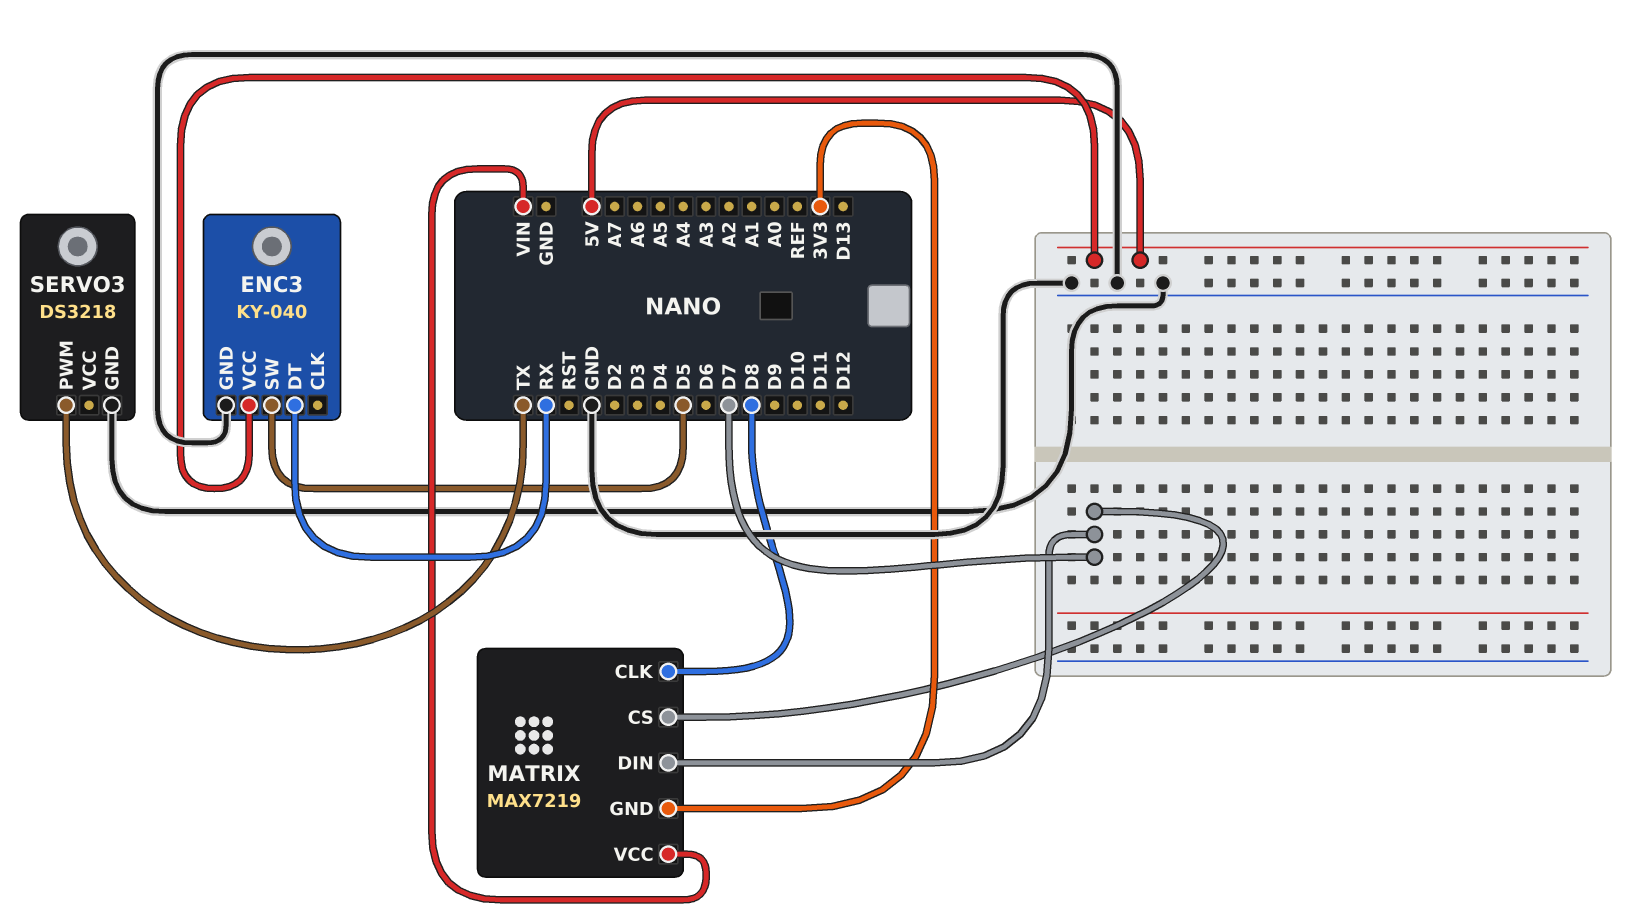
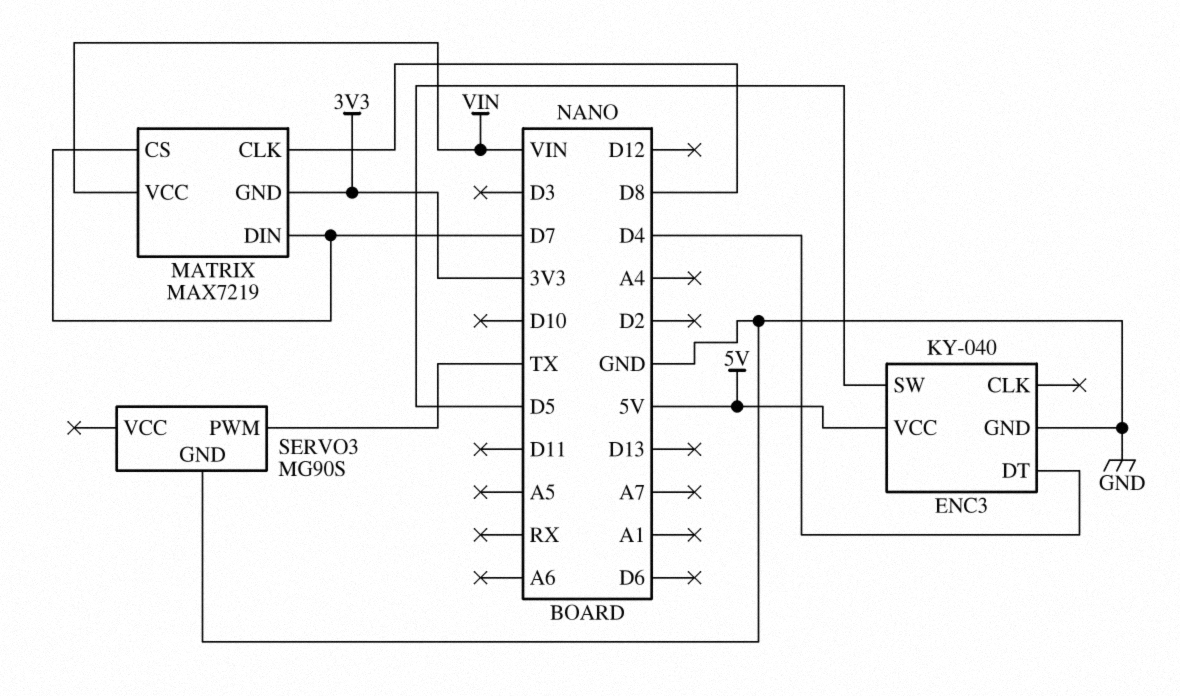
ENC3 pin DT: RX -> D4
SERVO3: DS3218 -> MG90S

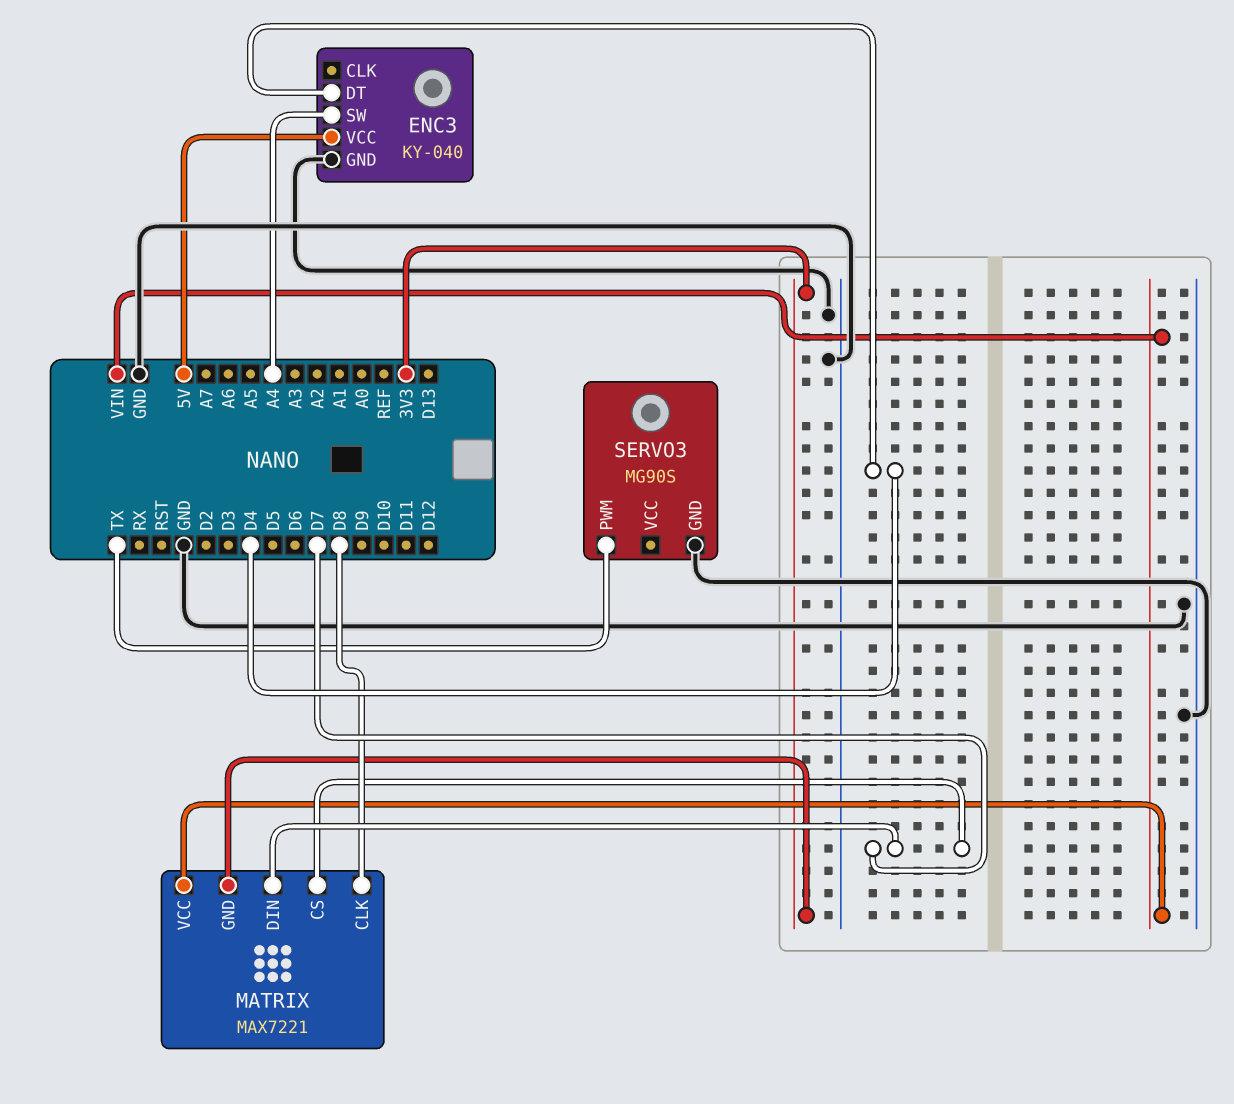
ENC3 pin SW: D5 -> A4
MATRIX: MAX7219 -> MAX7221

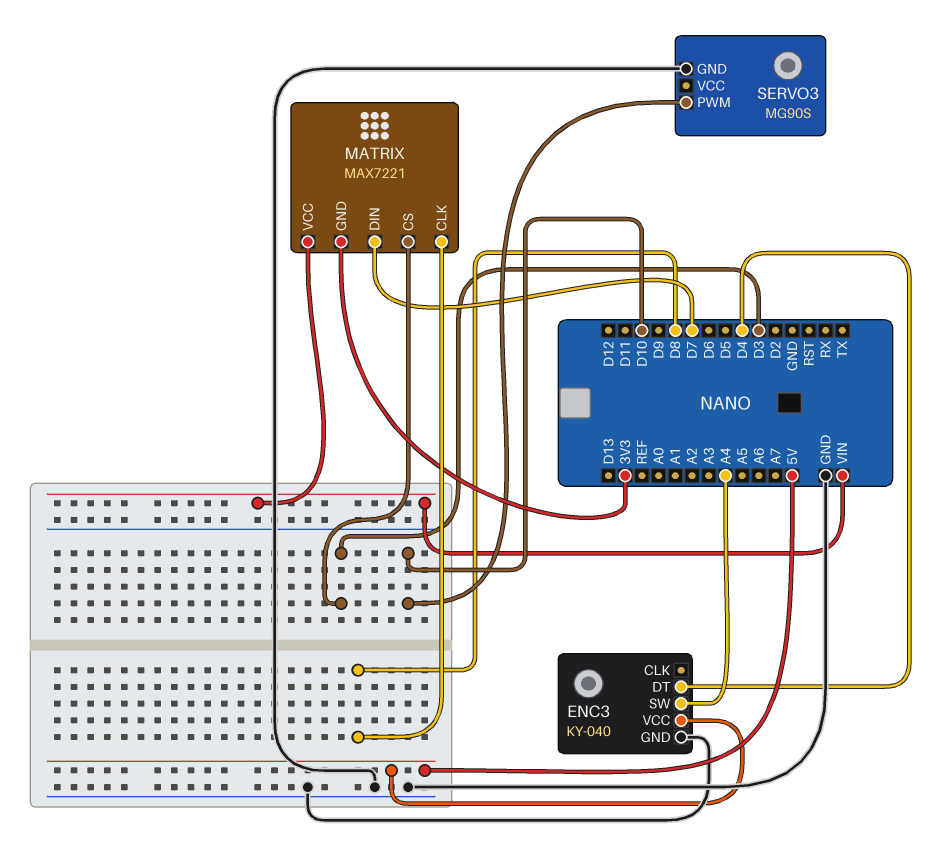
MATRIX pin CS: D7 -> D3
SERVO3 pin PWM: TX -> D10

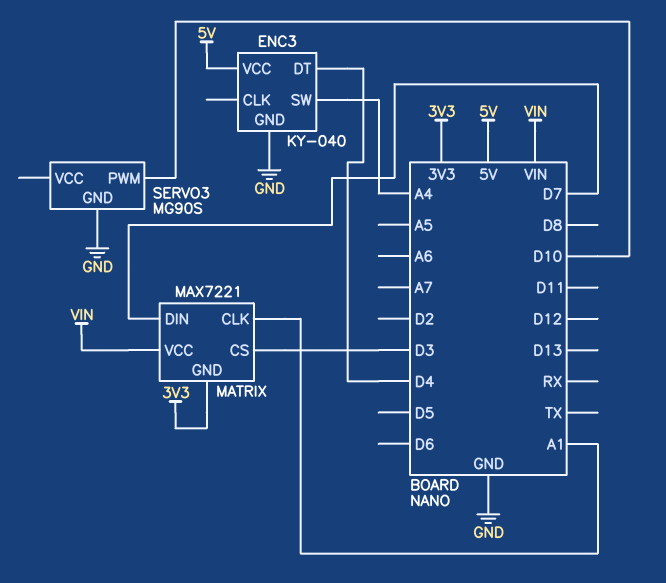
MATRIX pin CLK: D8 -> A1

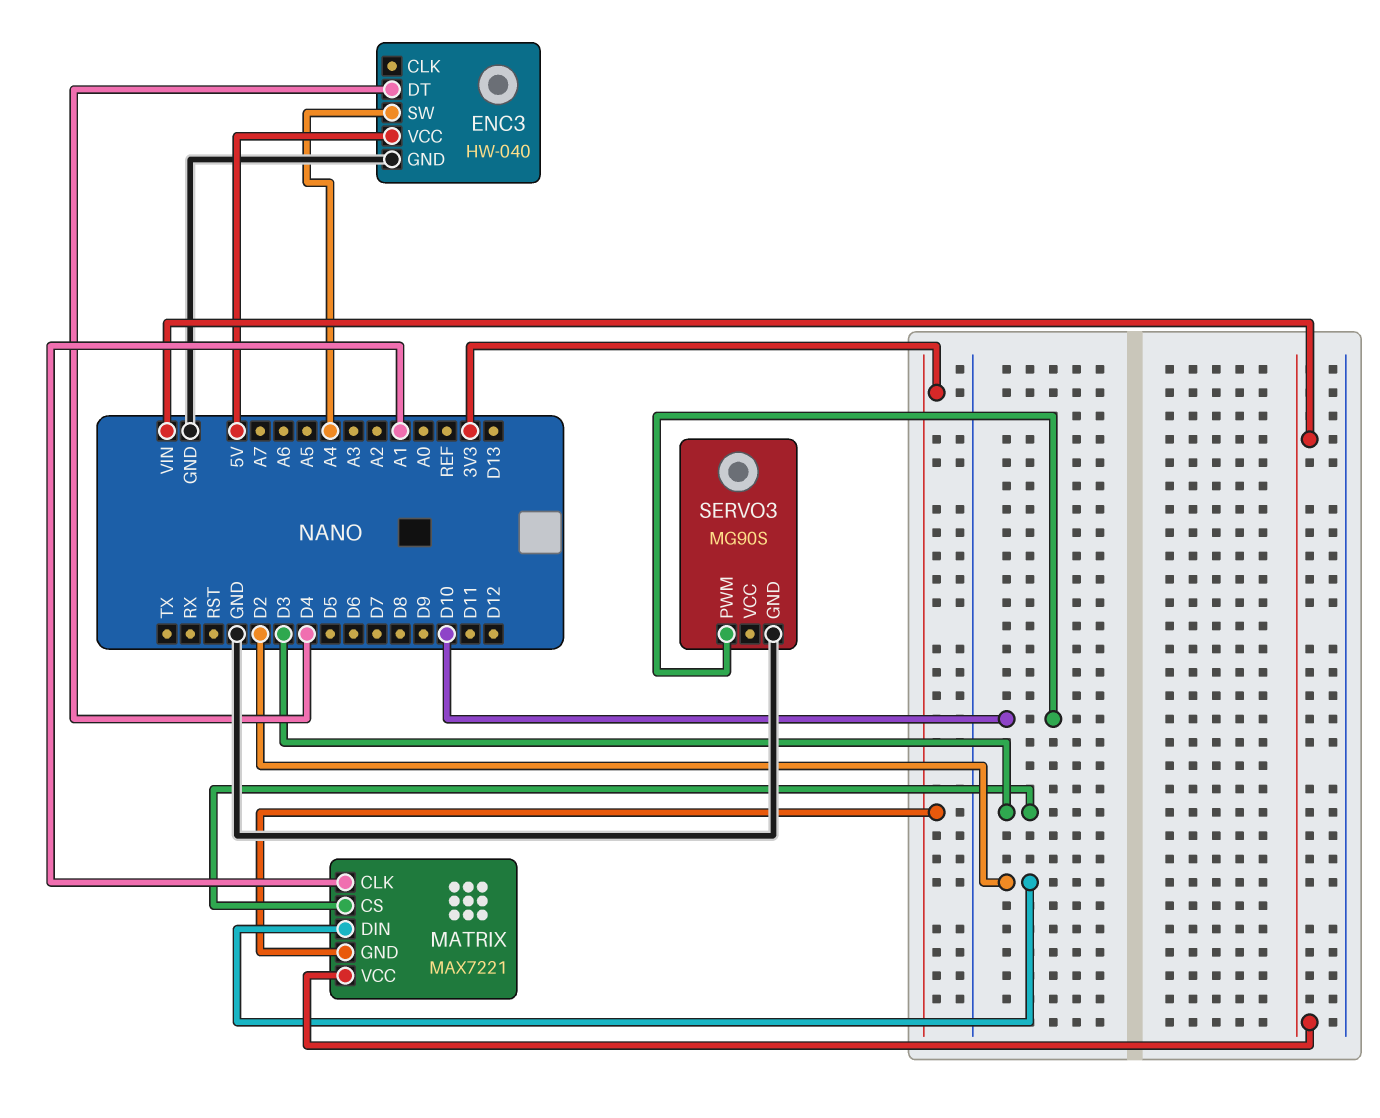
ENC3: KY-040 -> HW-040
MATRIX pin DIN: D7 -> D2

